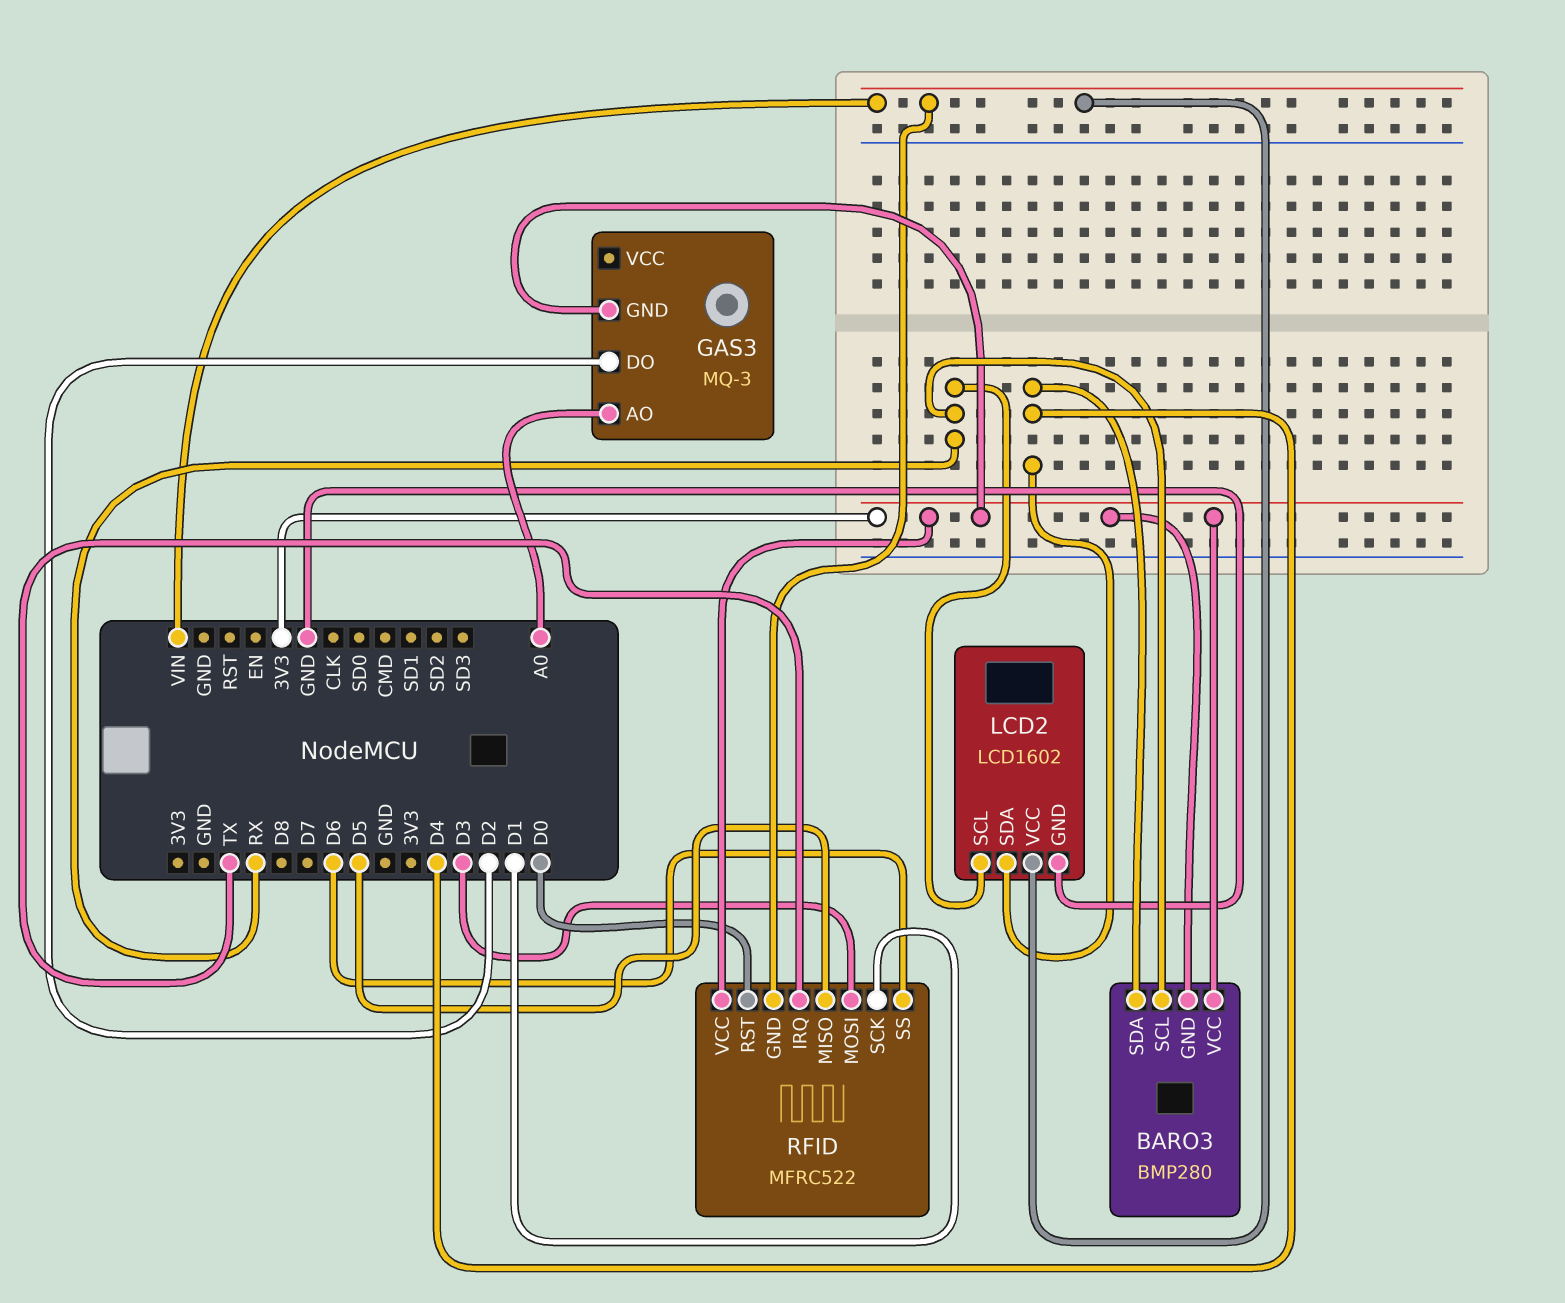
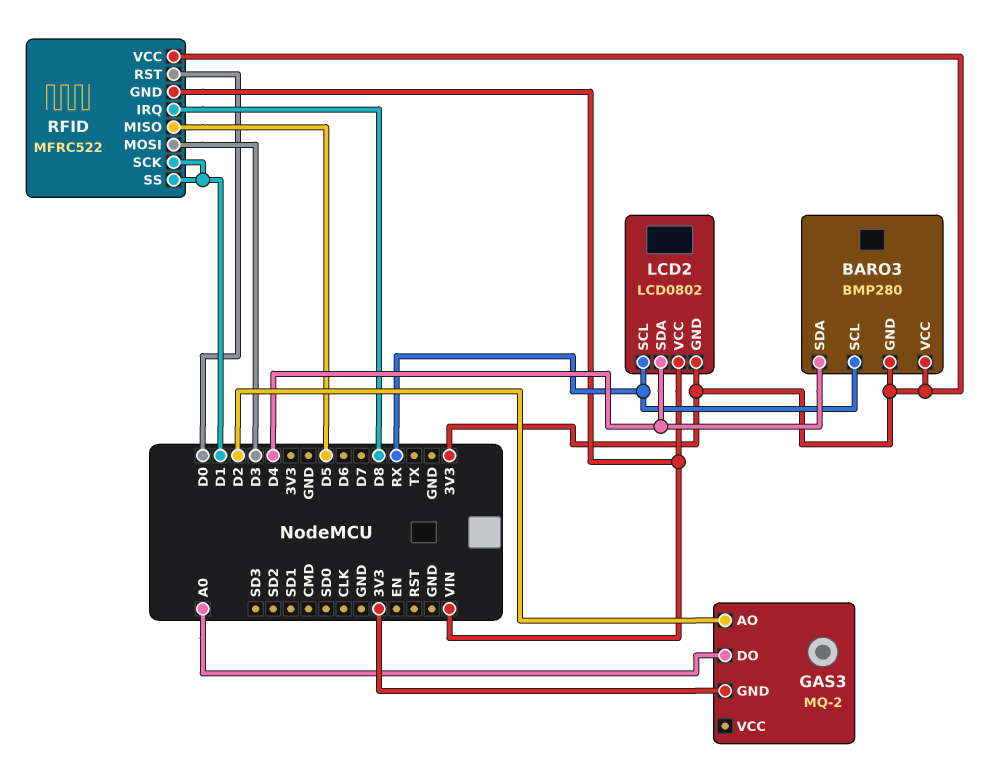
GAS3: MQ-3 -> MQ-2
GAS3 pin AO: A0 -> D2
GAS3 pin DO: D2 -> A0
LCD2: LCD1602 -> LCD0802
LCD2 pin GND: GND -> 3V3
RFID pin IRQ: TX -> D8
RFID pin SS: D6 -> D1

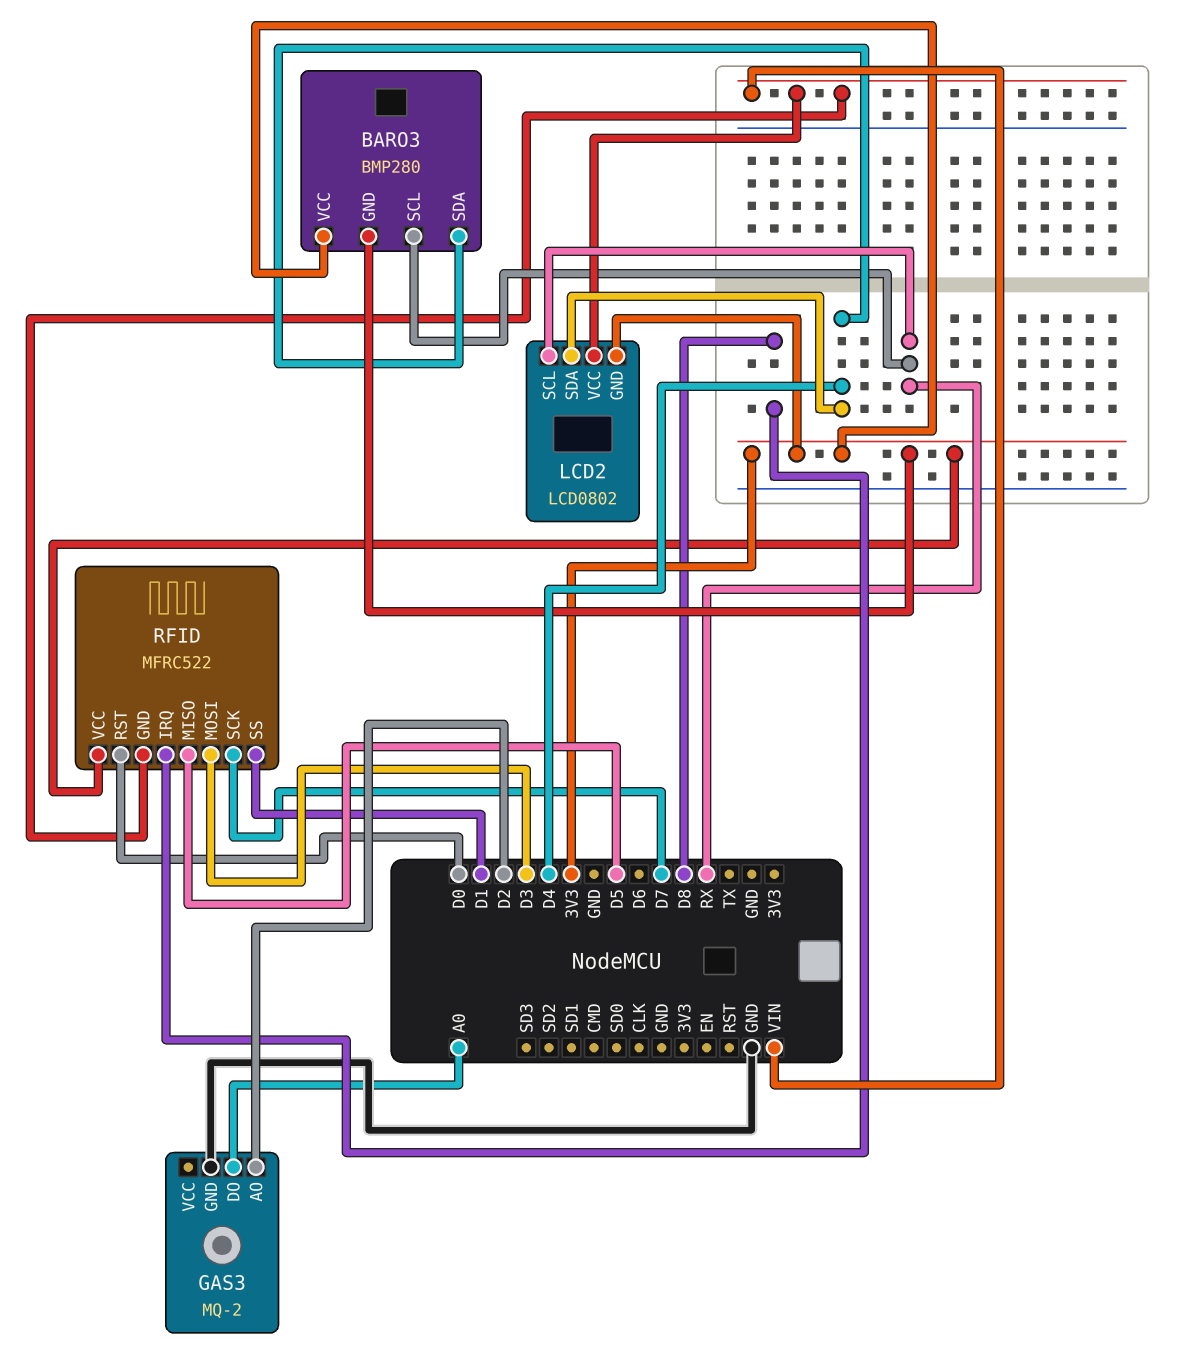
GAS3 pin GND: 3V3 -> GND
RFID pin SCK: D1 -> D7

